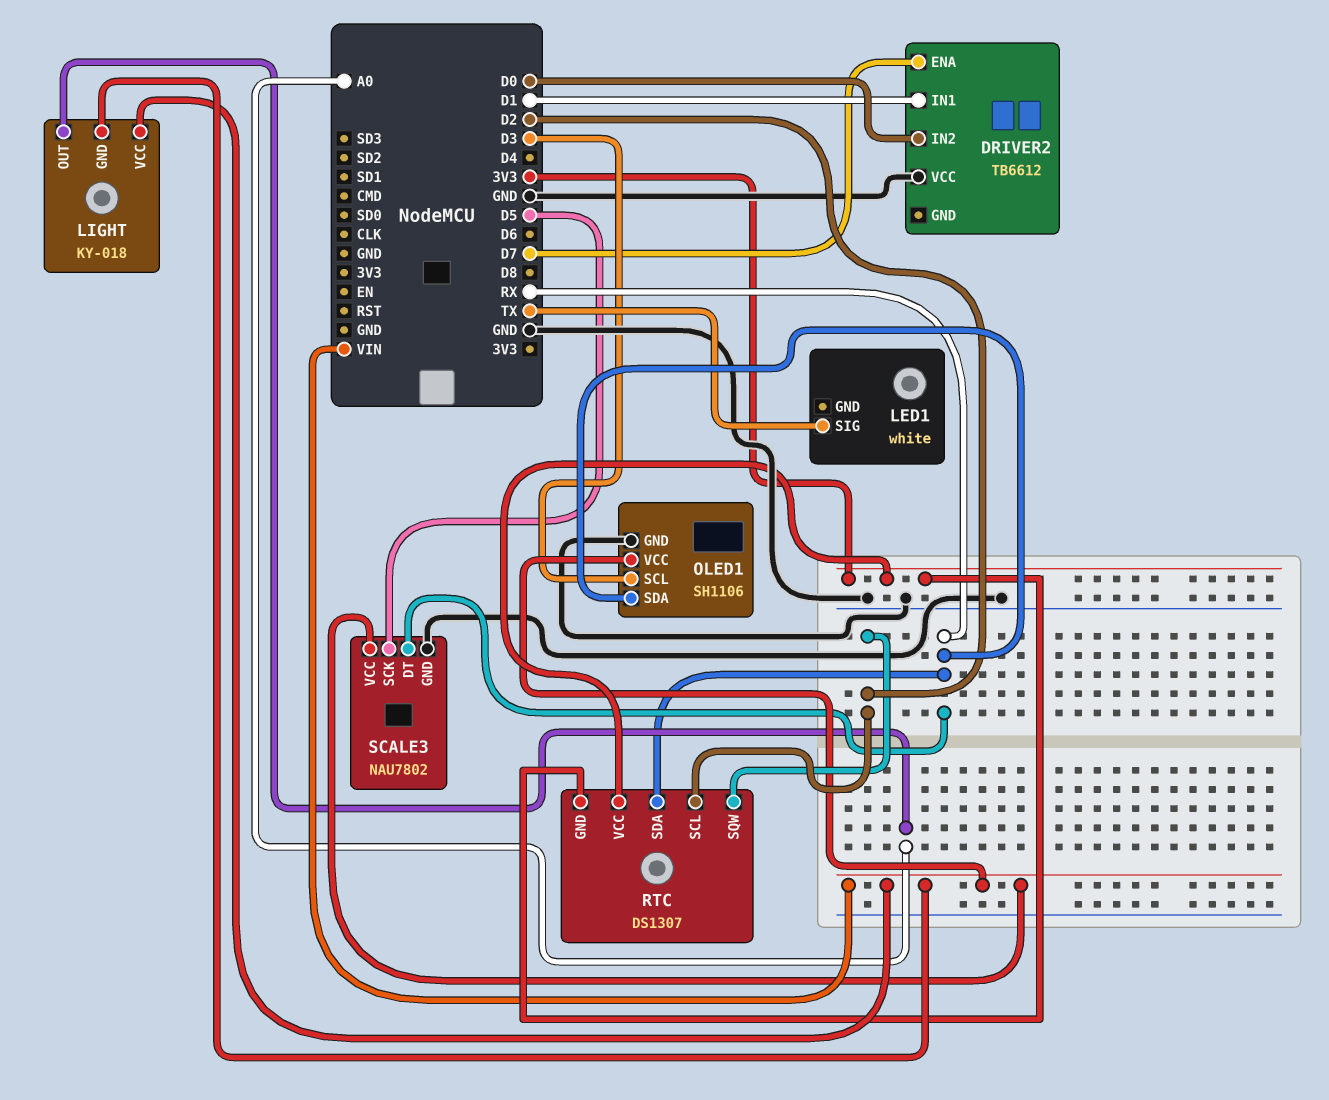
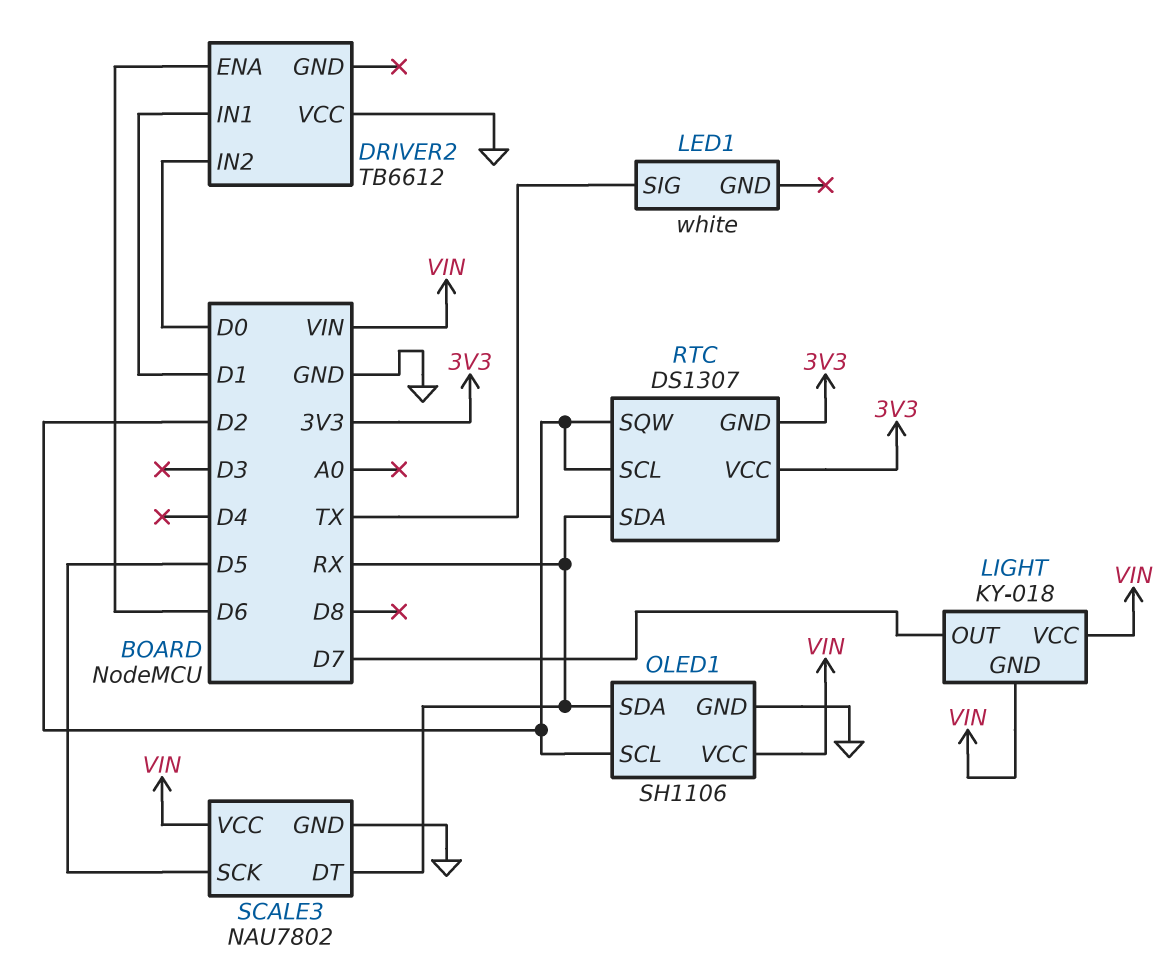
DRIVER2 pin ENA: D7 -> D6
LIGHT pin OUT: A0 -> D7
OLED1 pin SCL: D3 -> D2

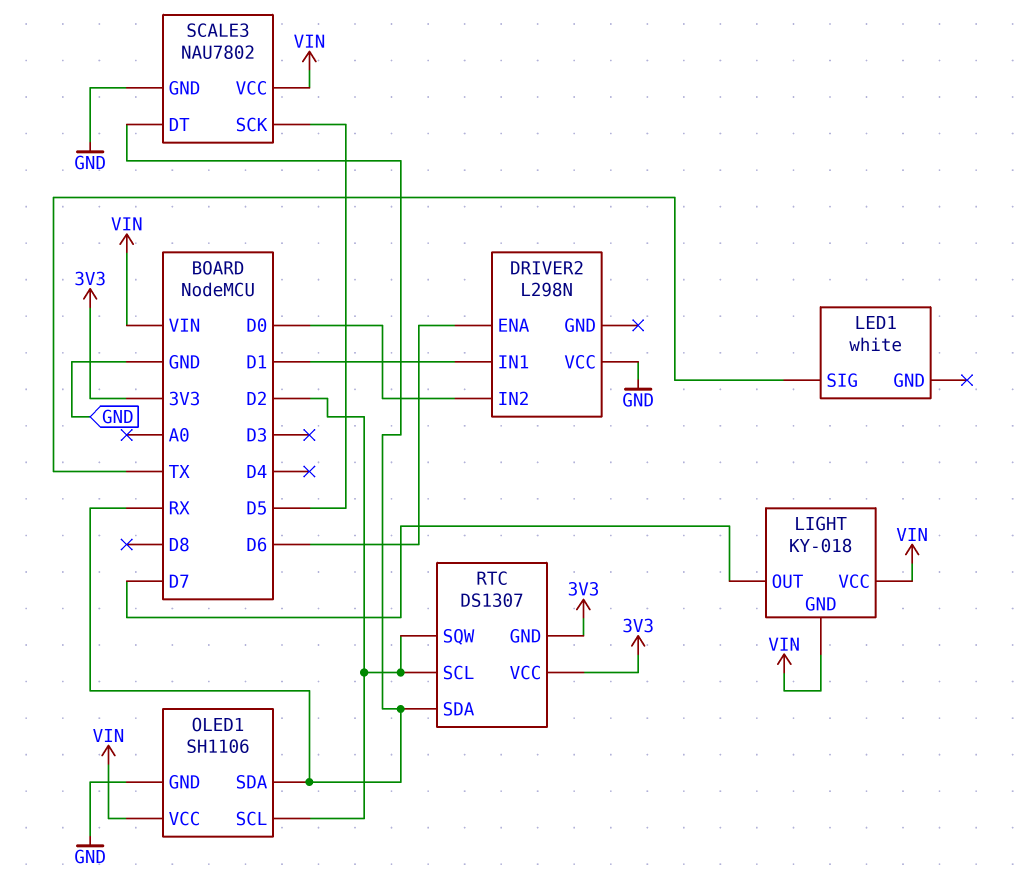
DRIVER2: TB6612 -> L298N

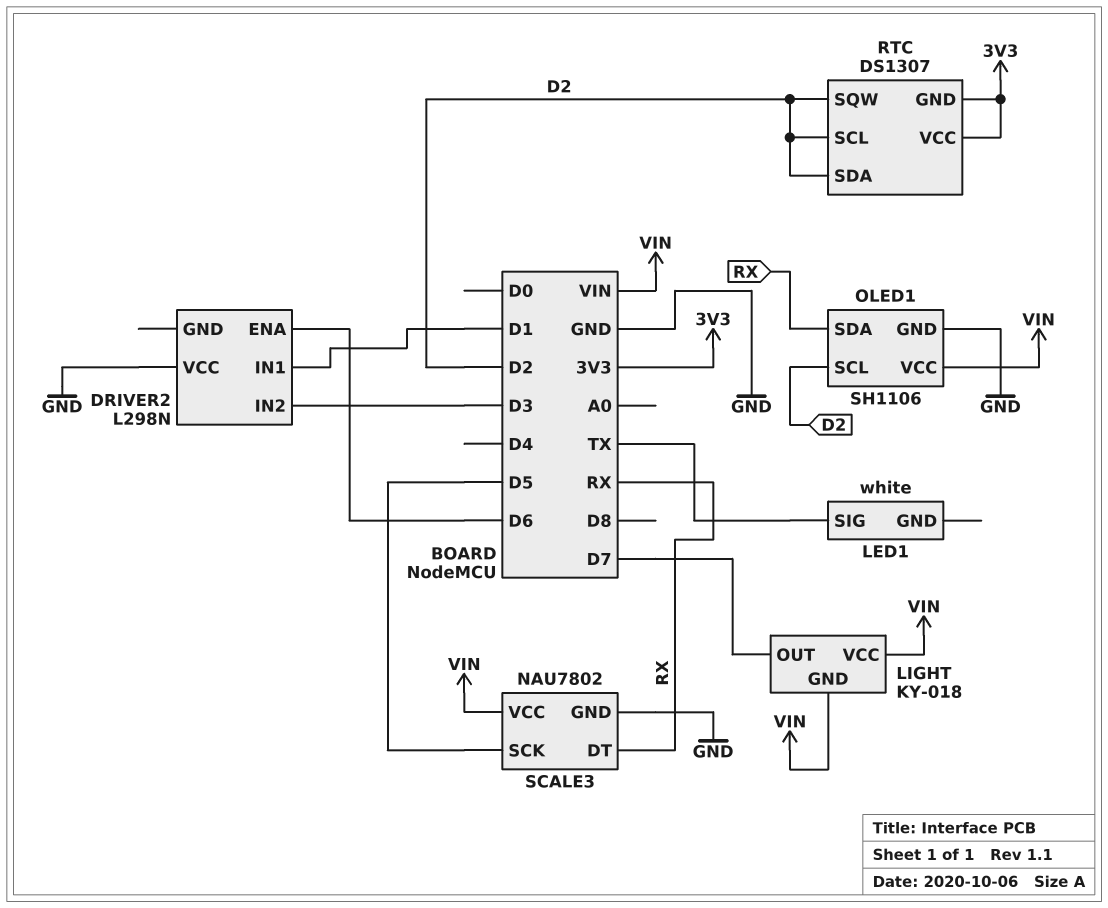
DRIVER2 pin IN2: D0 -> D3
RTC pin SDA: RX -> D2

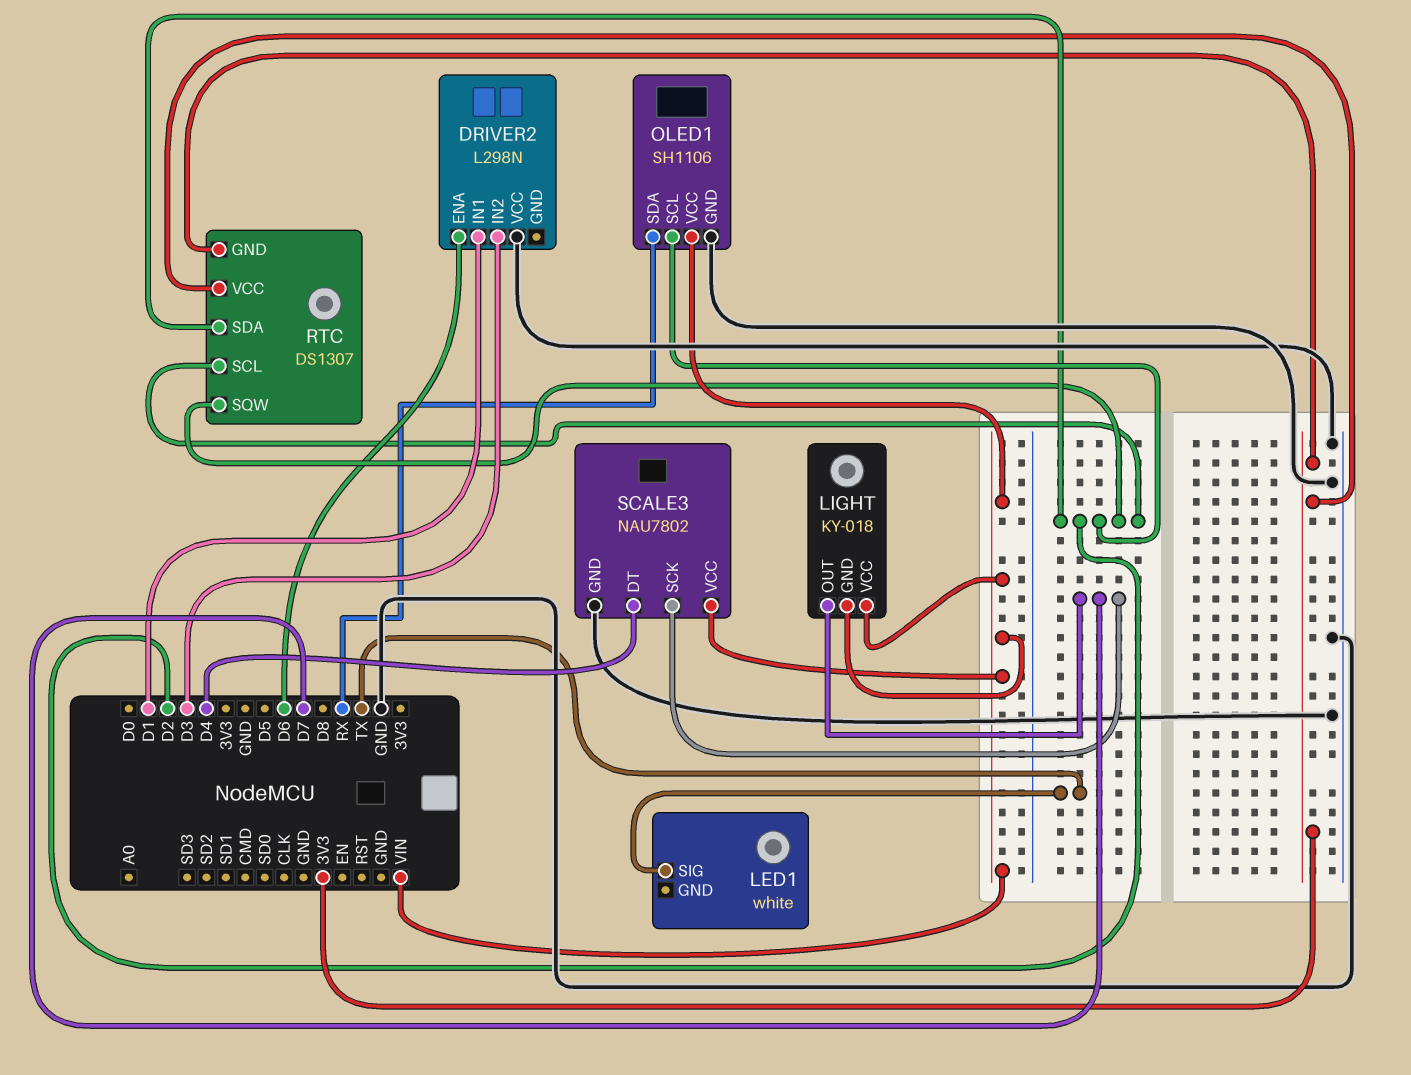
SCALE3 pin DT: RX -> D4
SCALE3 pin SCK: D5 -> D7

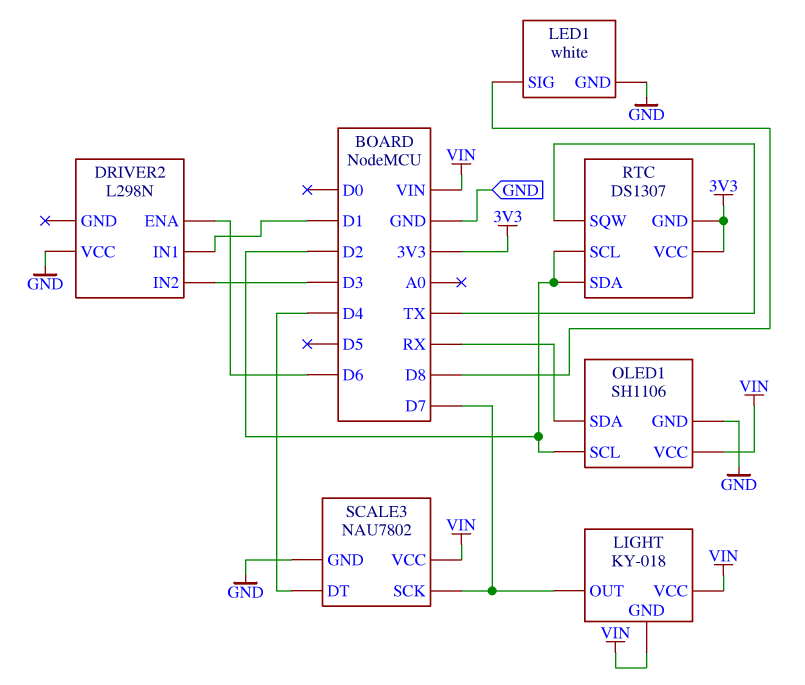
LED1 pin GND: none -> GND
LED1 pin SIG: TX -> D8
RTC pin SQW: D2 -> TX

